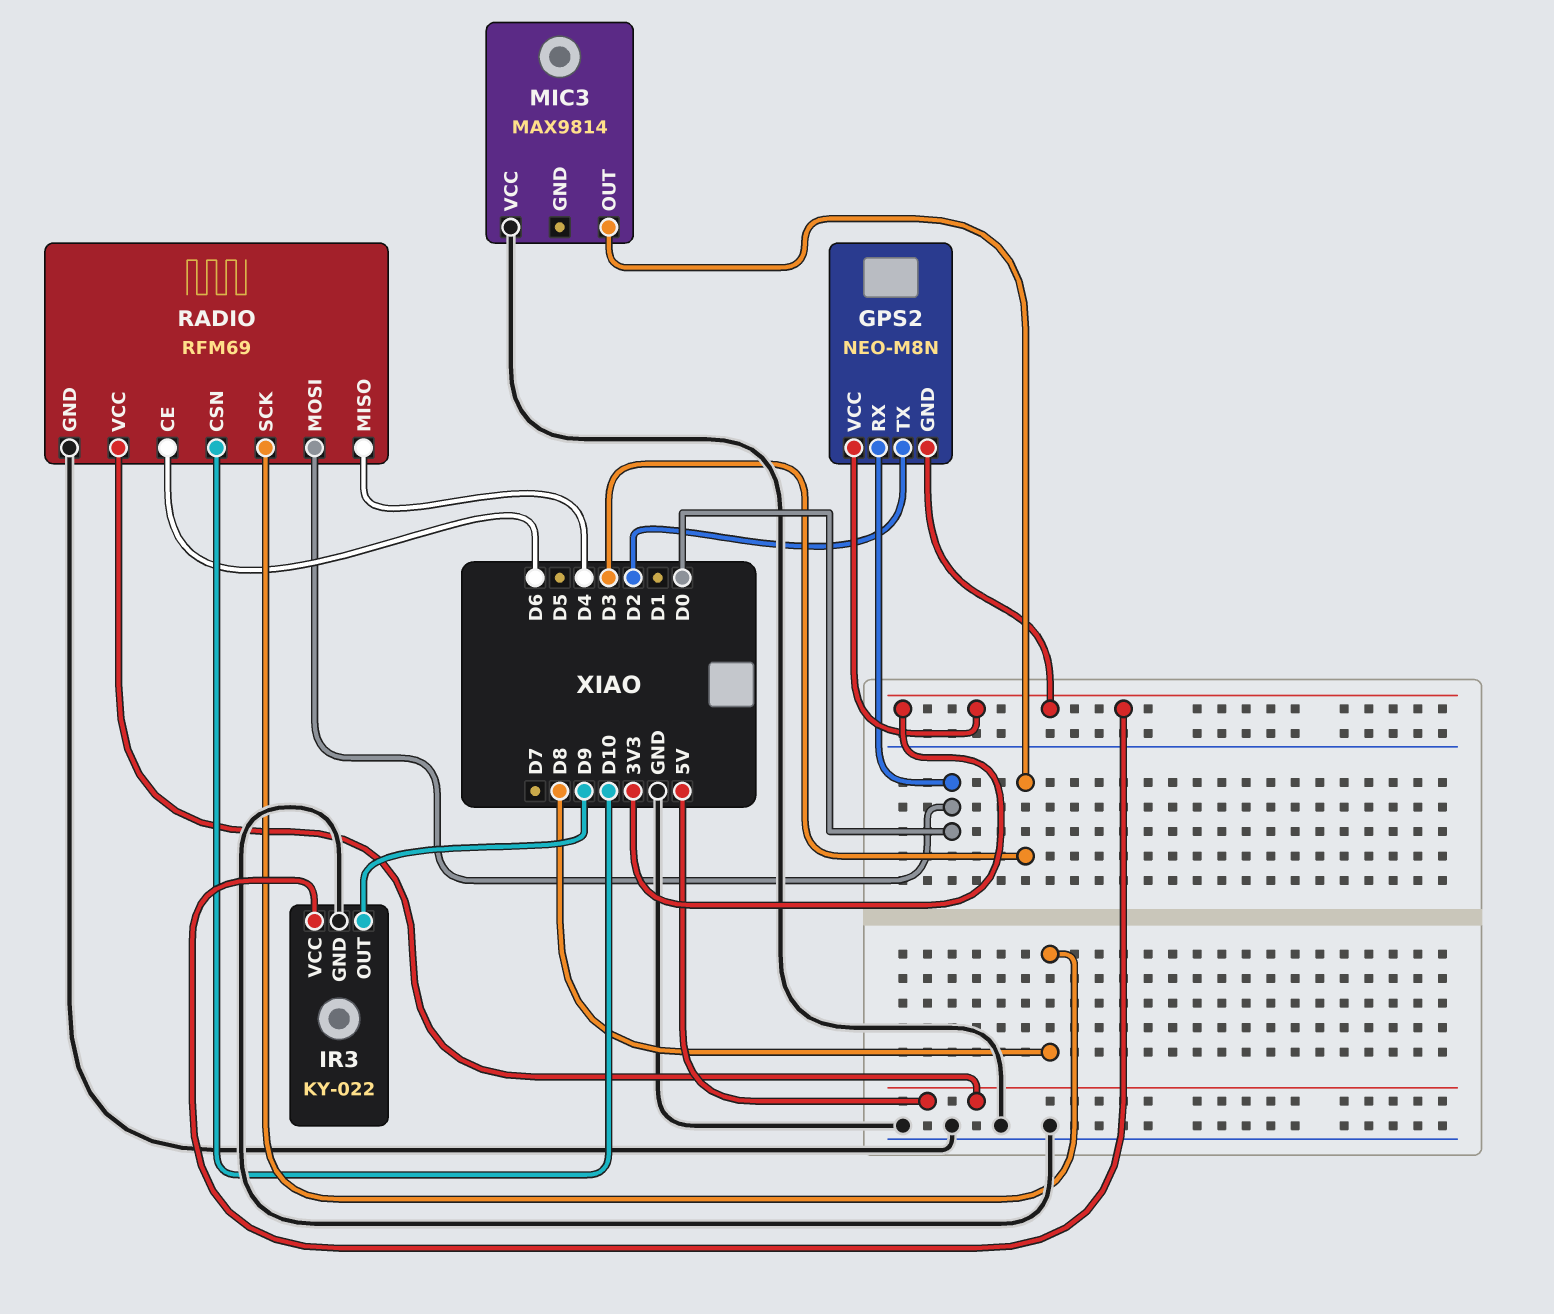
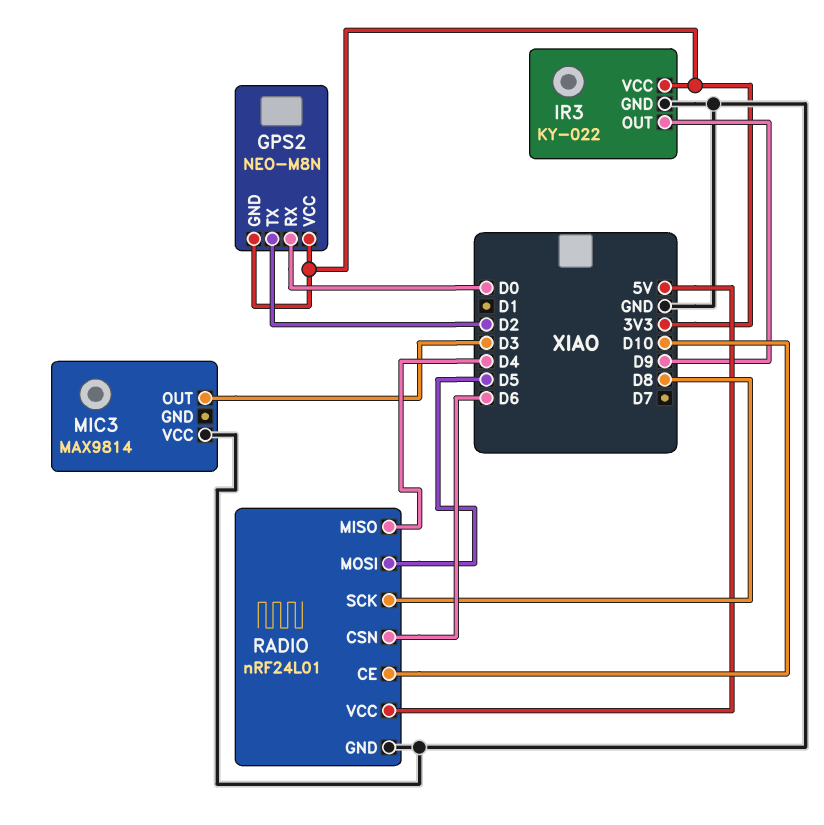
RADIO: RFM69 -> nRF24L01
RADIO pin CE: D6 -> D10
RADIO pin CSN: D10 -> D6
RADIO pin MOSI: D0 -> D5

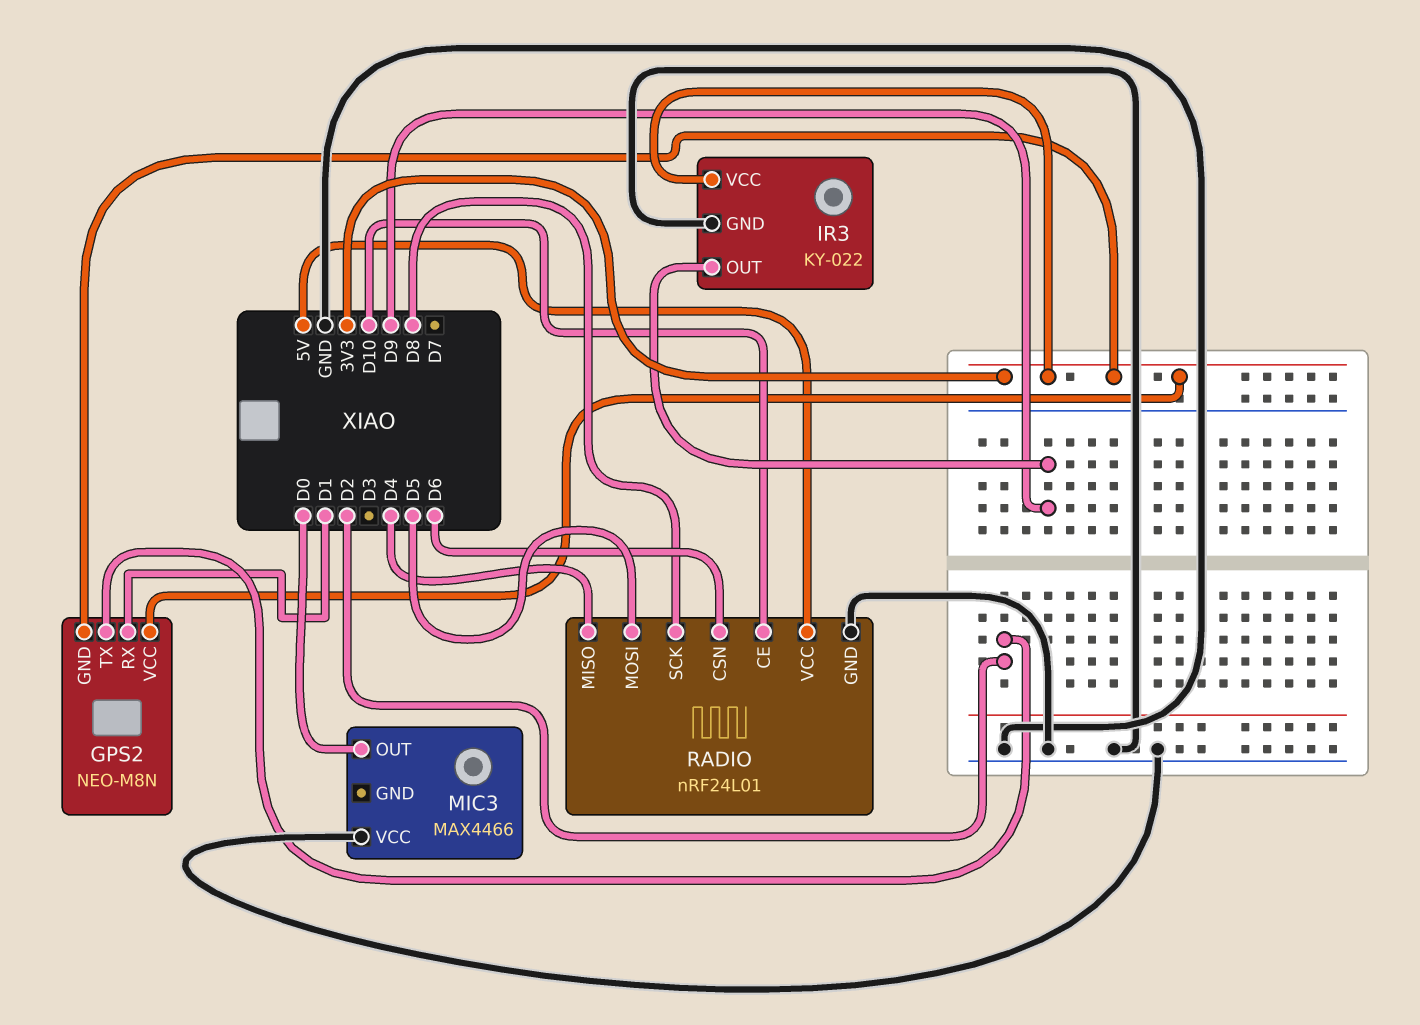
GPS2 pin RX: D0 -> D1
MIC3: MAX9814 -> MAX4466
MIC3 pin OUT: D3 -> D0

